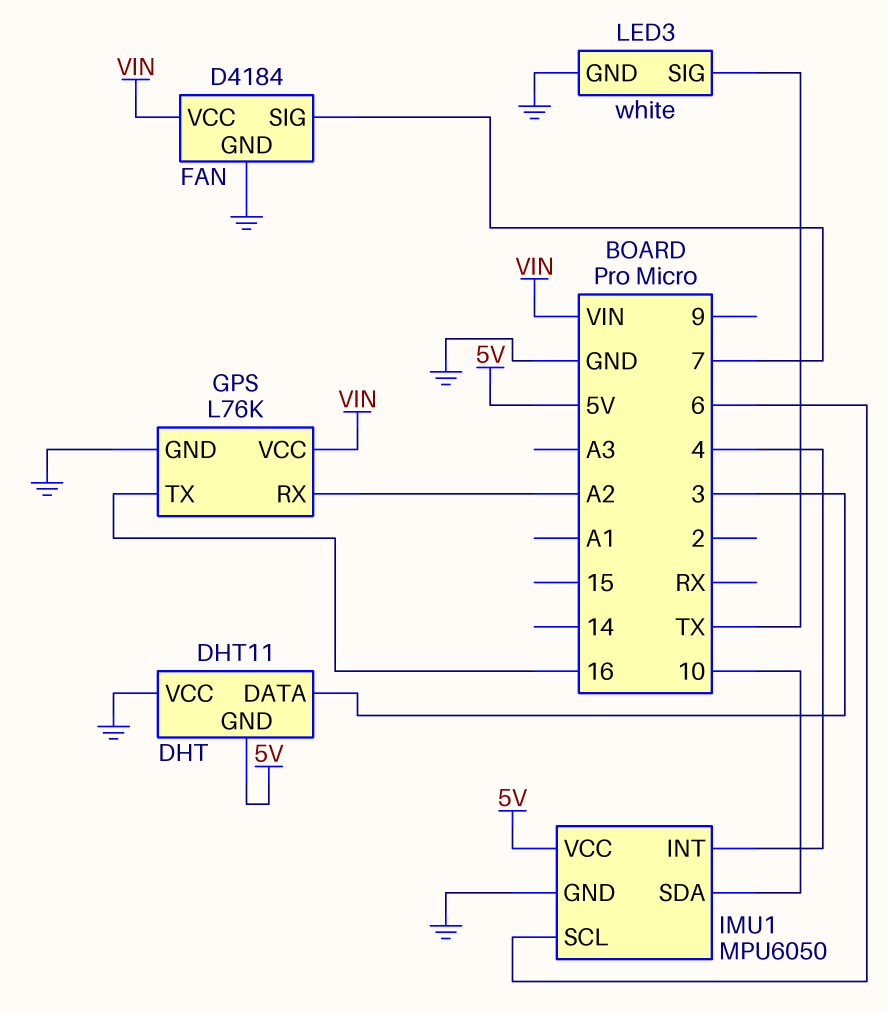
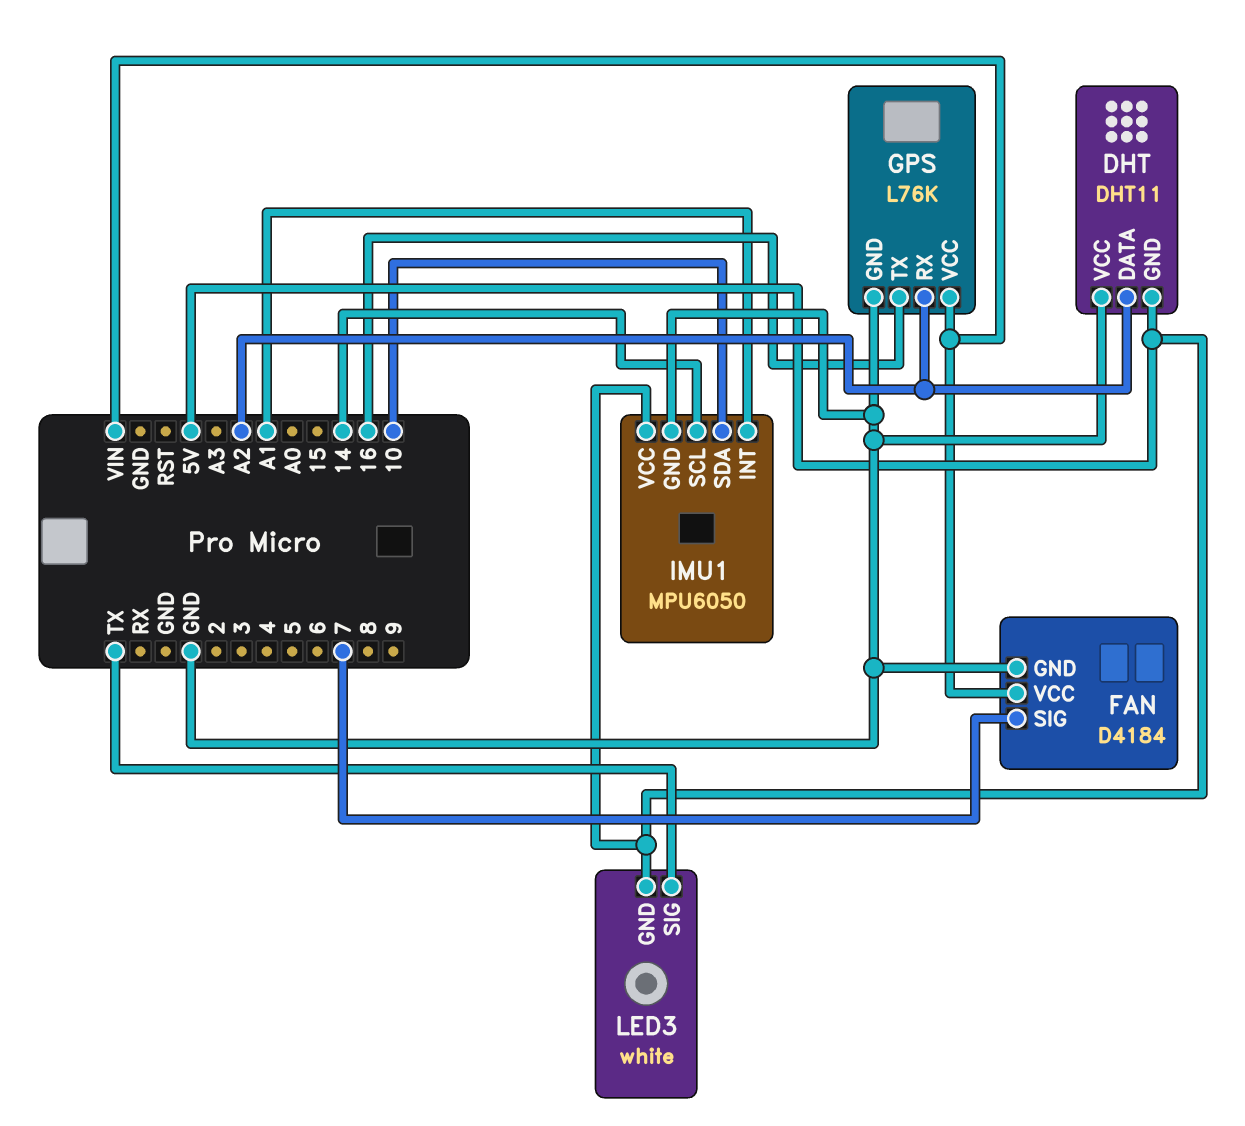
DHT pin DATA: 3 -> A2
IMU1 pin INT: 4 -> A1
IMU1 pin SCL: 6 -> 14
LED3 pin GND: GND -> 5V

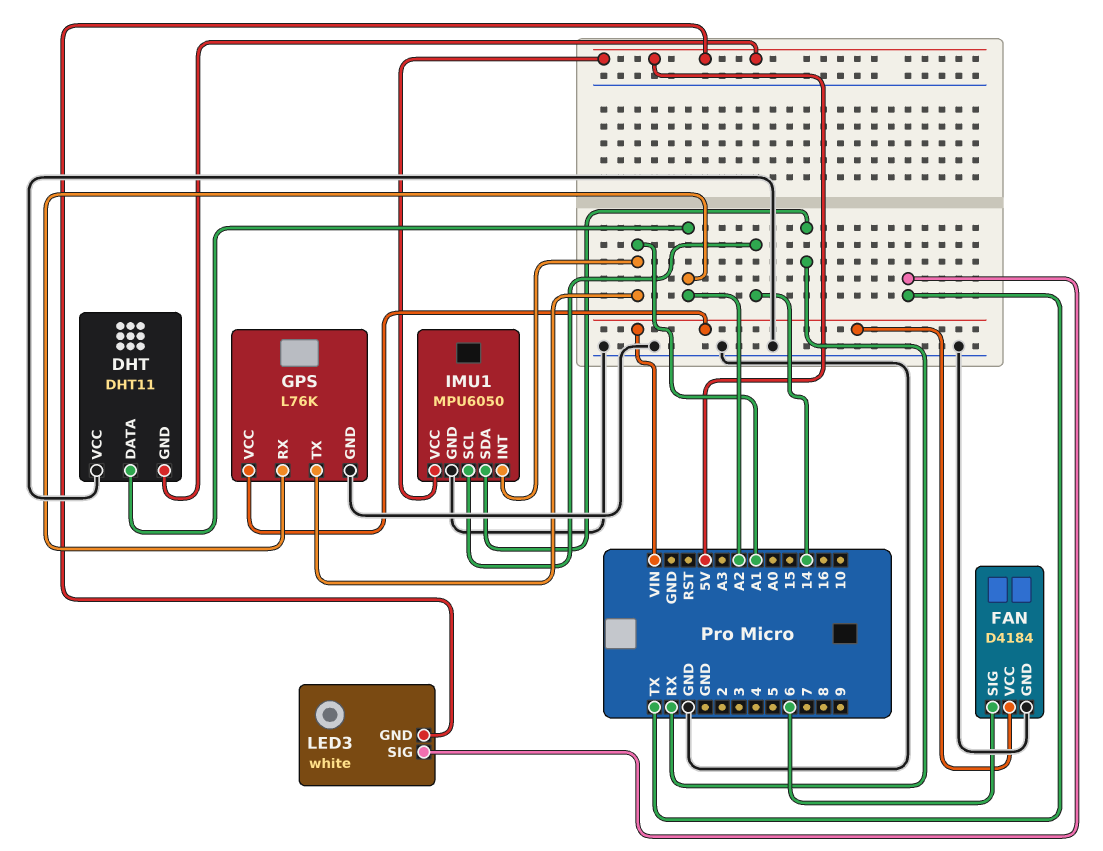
FAN pin SIG: 7 -> 6
GPS pin TX: 16 -> A1
IMU1 pin SDA: 10 -> RX

